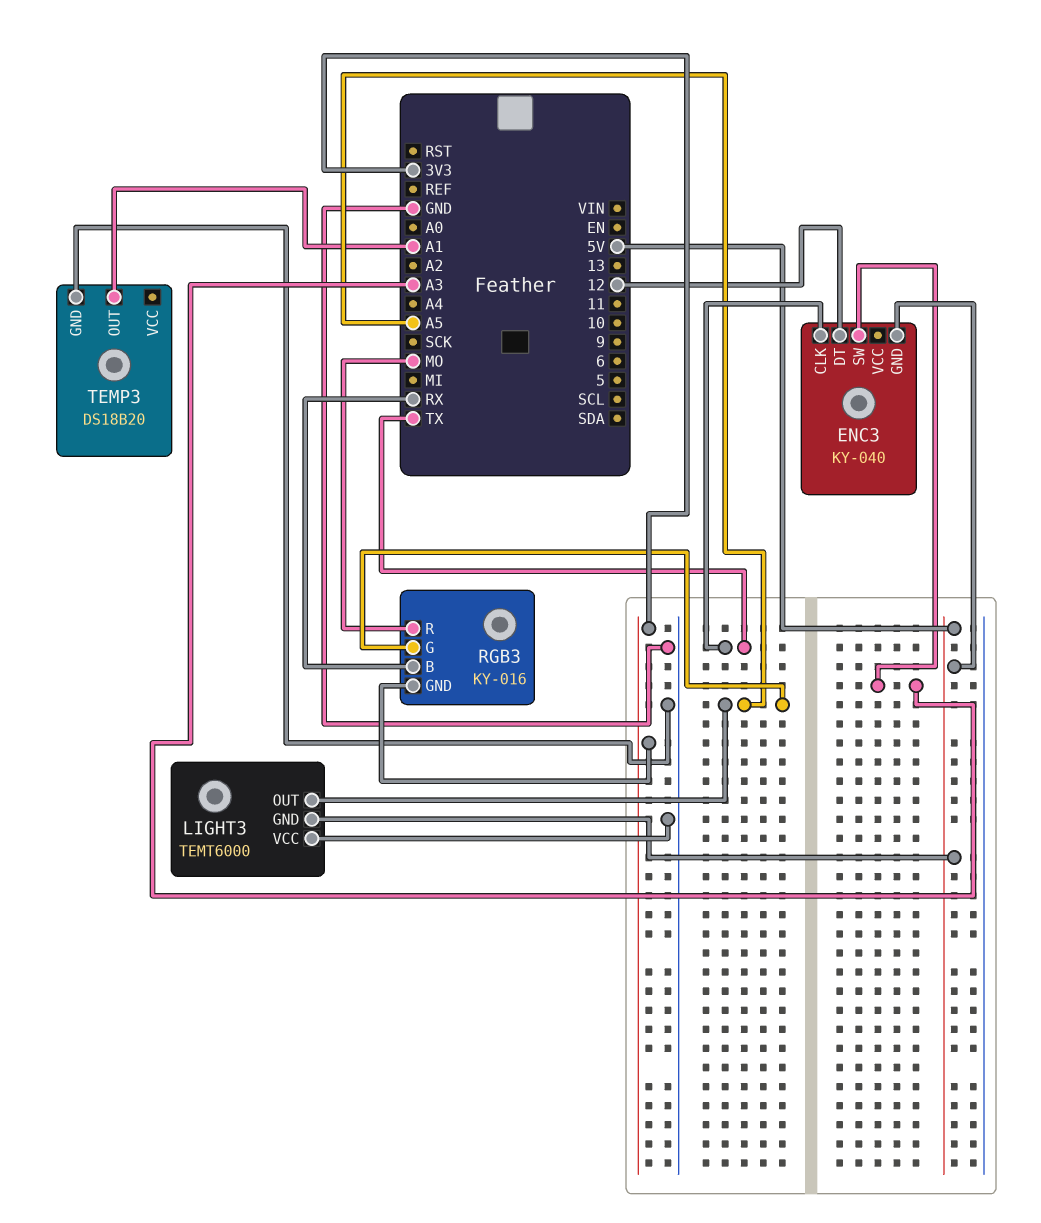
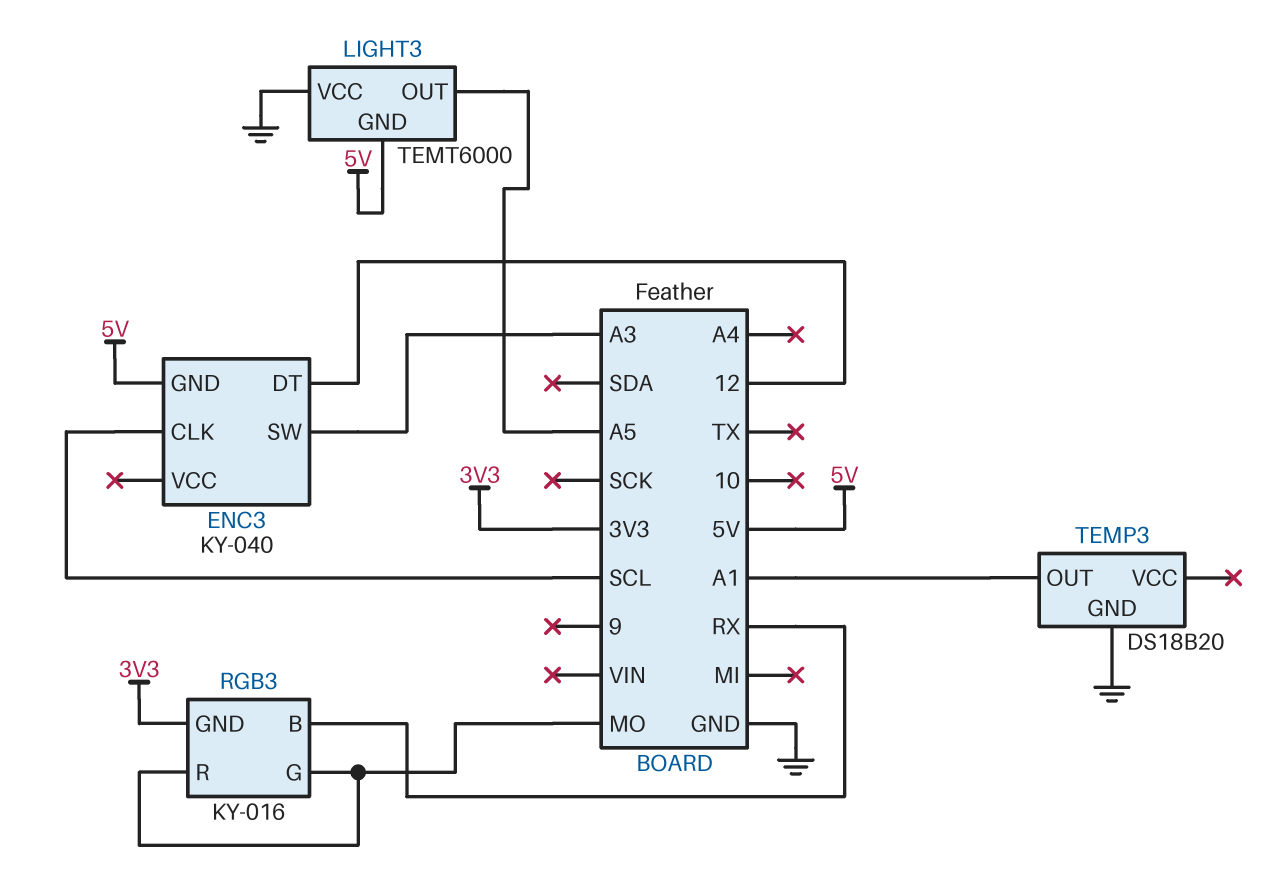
ENC3 pin CLK: TX -> SCL
RGB3 pin G: A5 -> MO

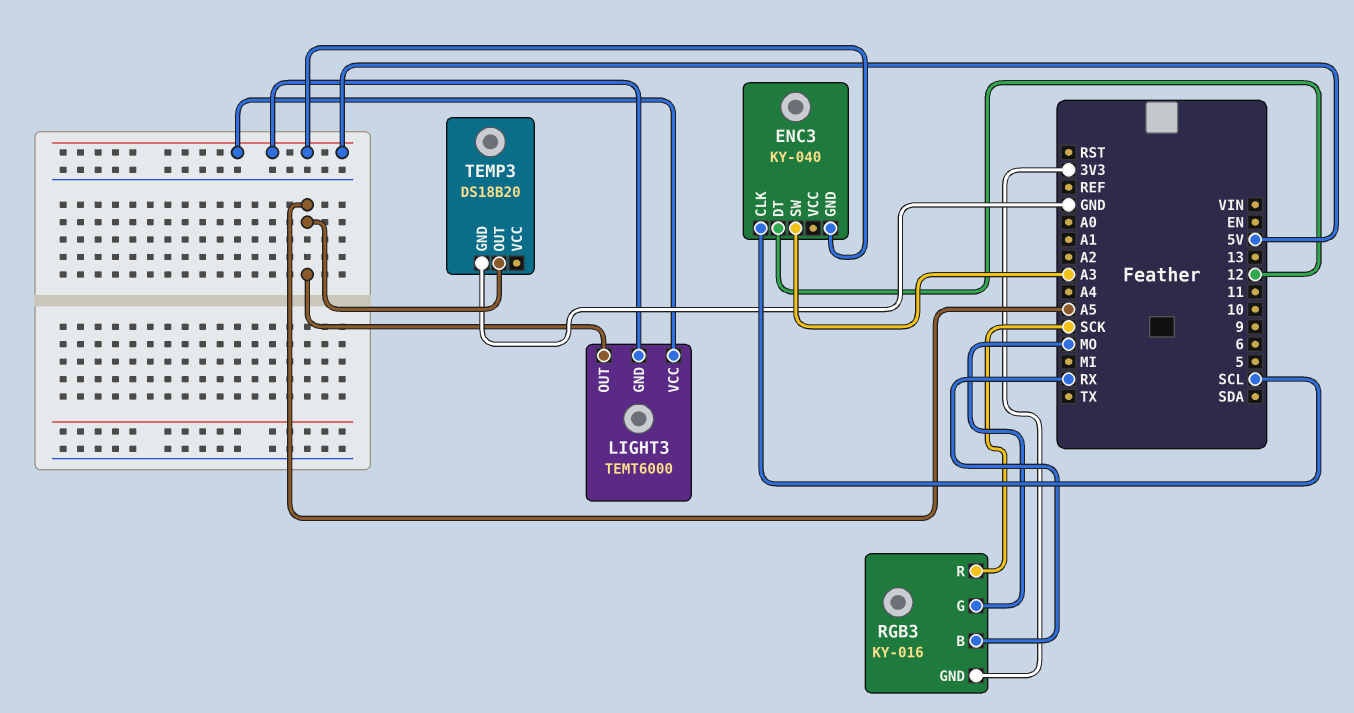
LIGHT3 pin VCC: GND -> 5V
RGB3 pin R: MO -> SCK
TEMP3 pin OUT: A1 -> A5

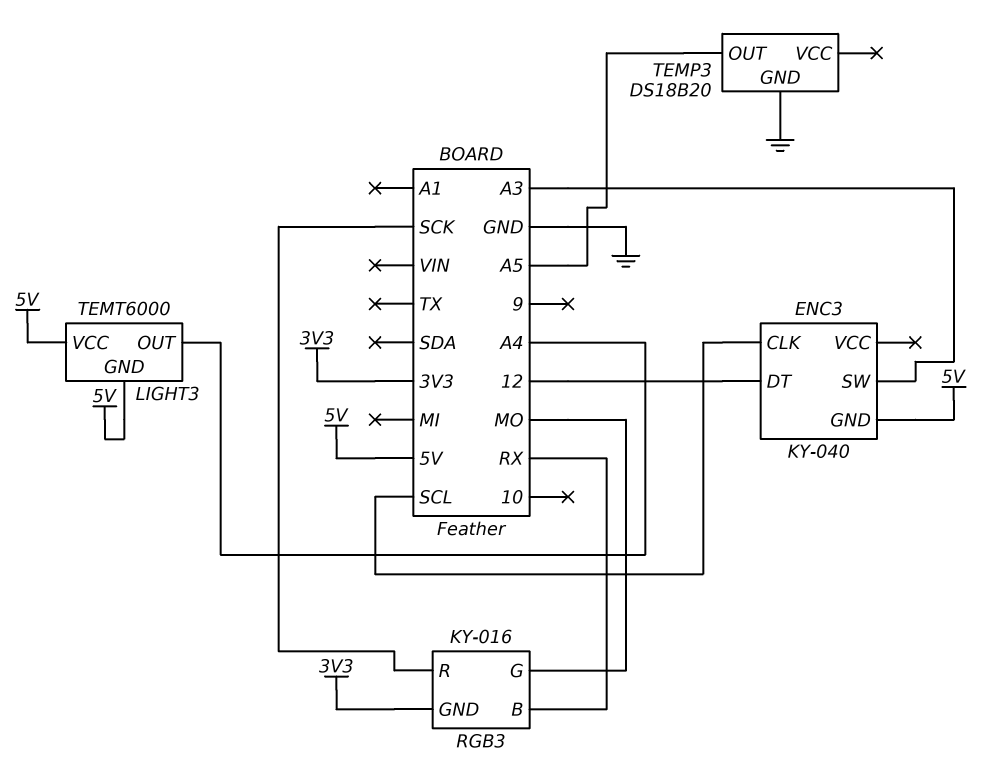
LIGHT3 pin OUT: A5 -> A4

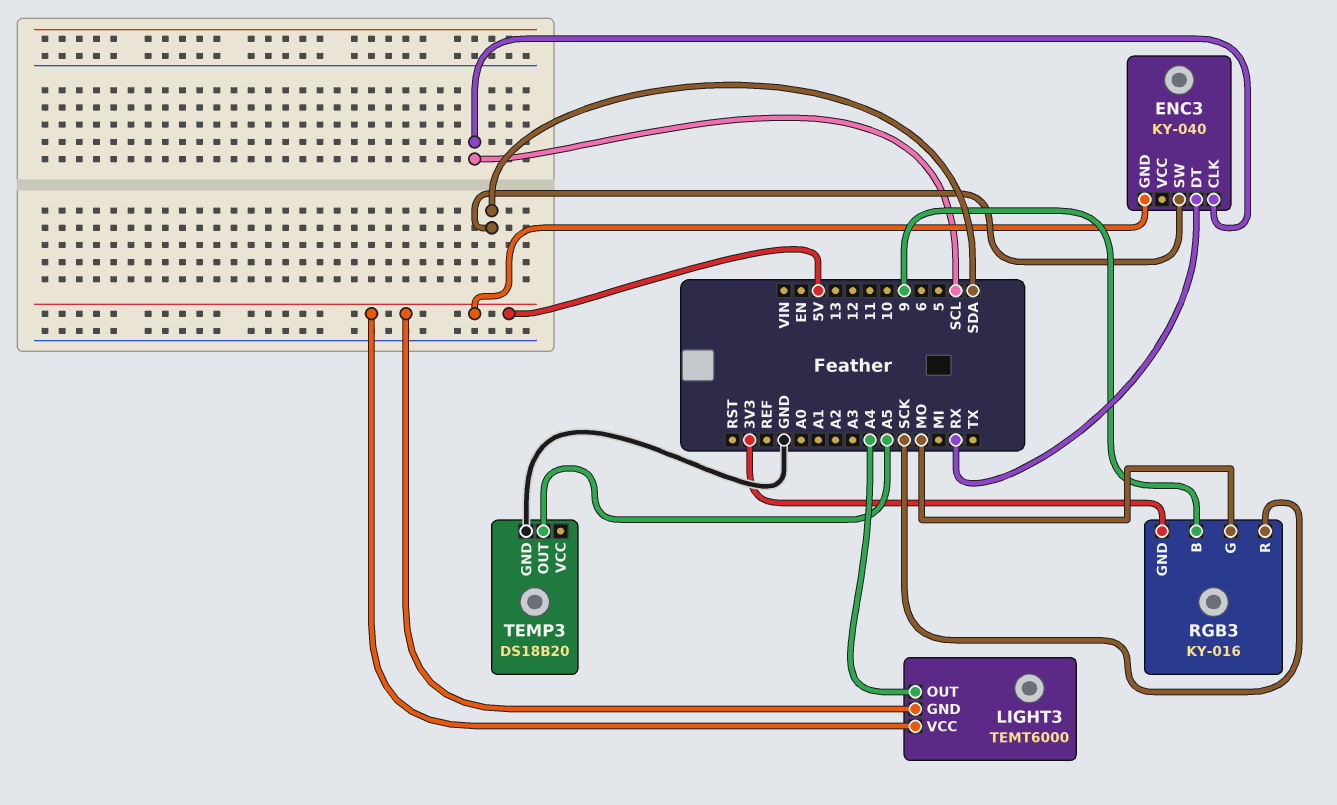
ENC3 pin DT: 12 -> RX
ENC3 pin SW: A3 -> SDA
RGB3 pin B: RX -> 9

